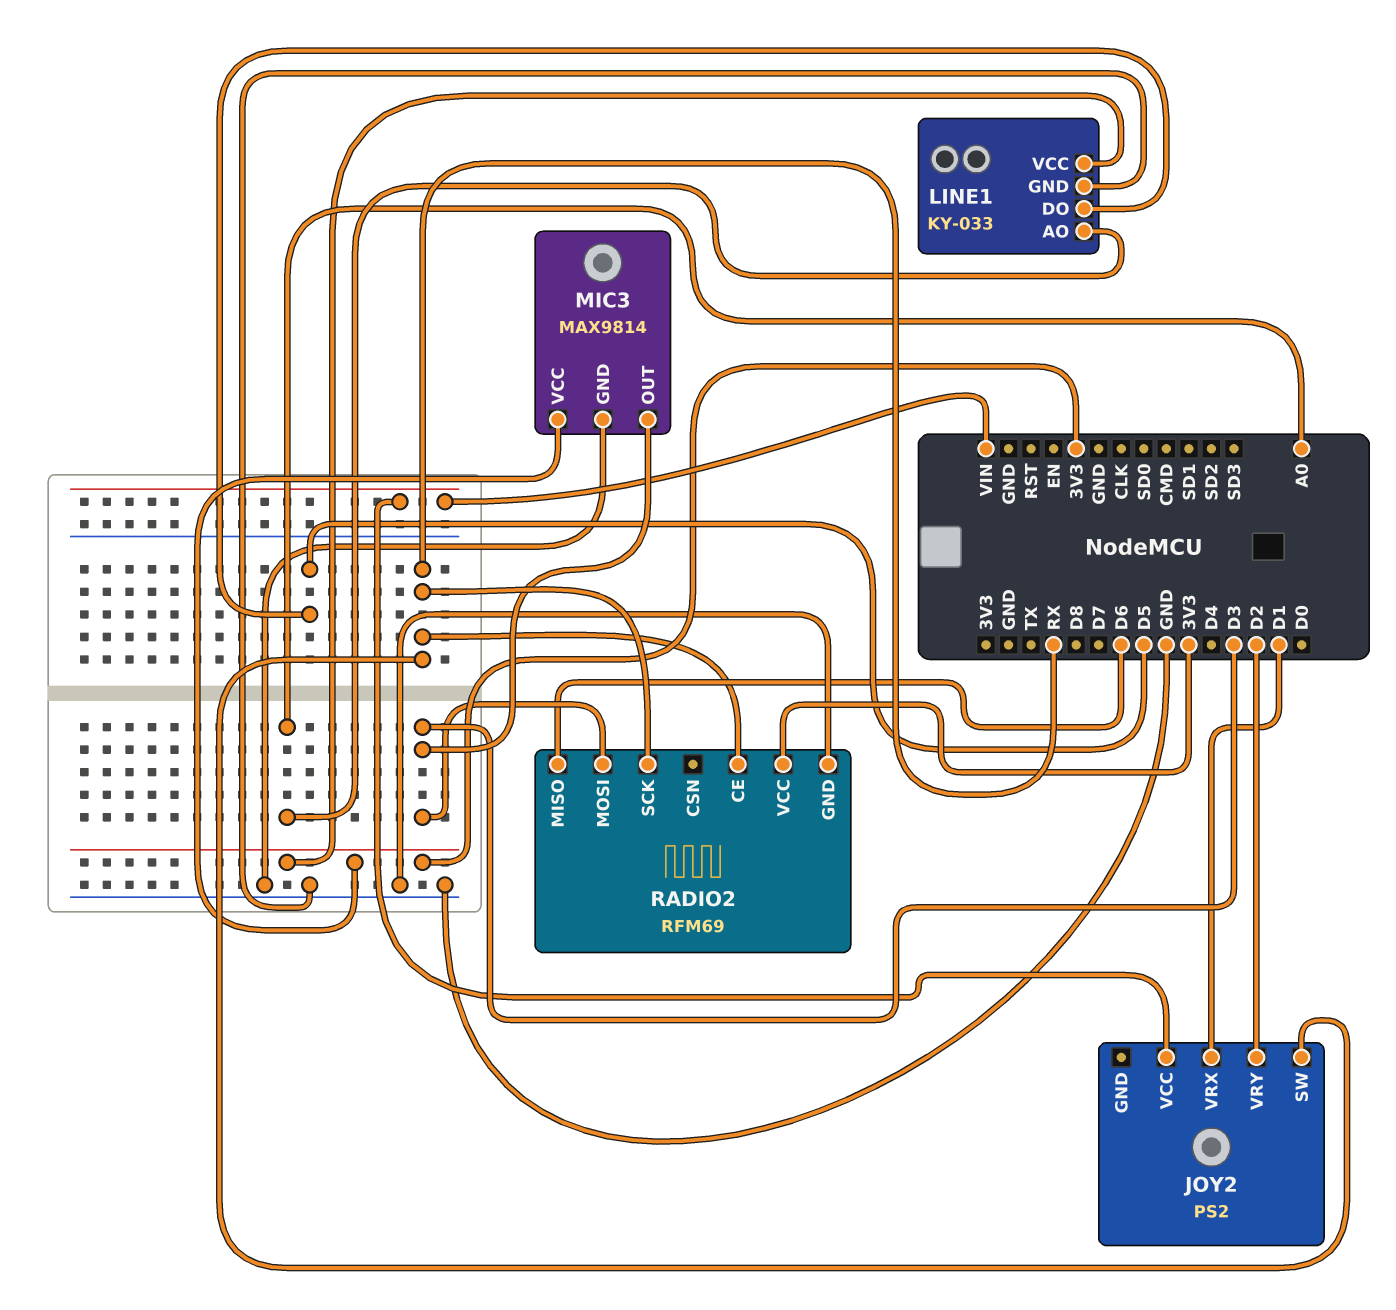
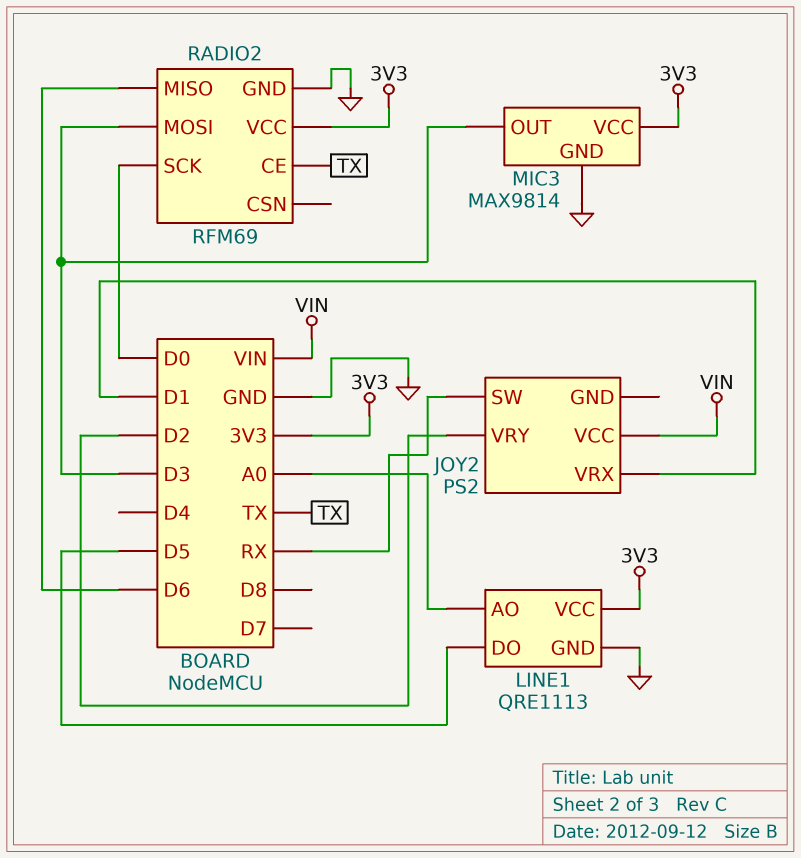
LINE1: KY-033 -> QRE1113
RADIO2 pin CE: RX -> TX
RADIO2 pin SCK: RX -> D0

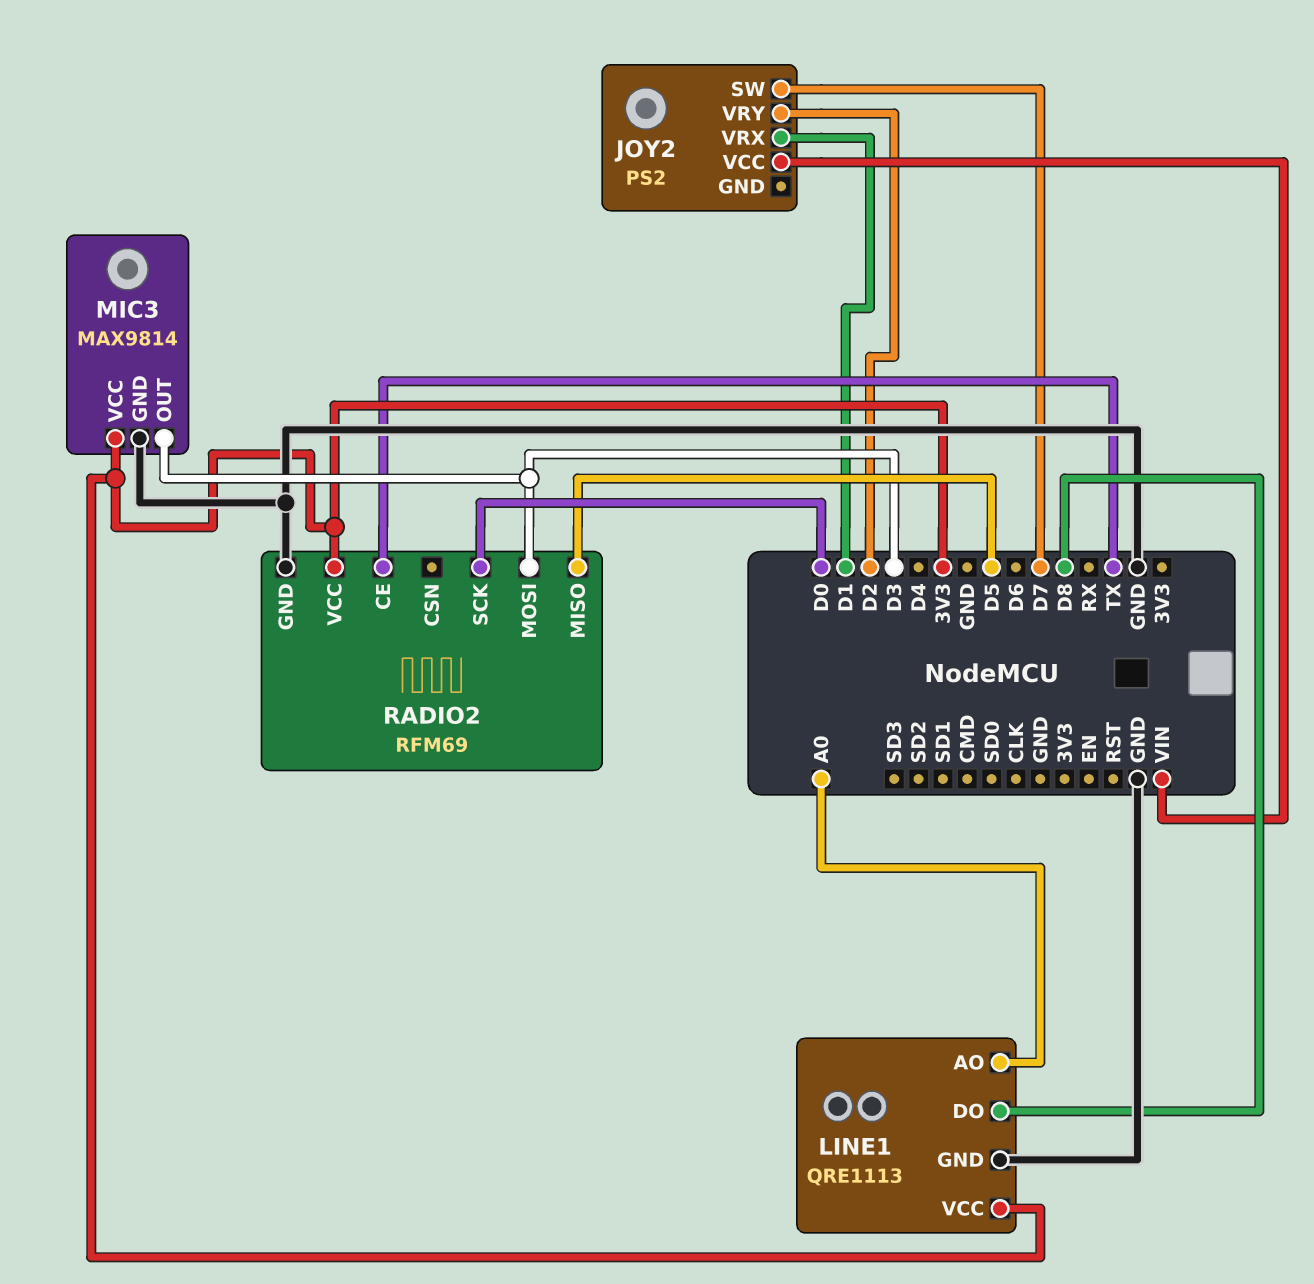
JOY2 pin SW: RX -> D7
LINE1 pin DO: D5 -> D8
RADIO2 pin MISO: D6 -> D5

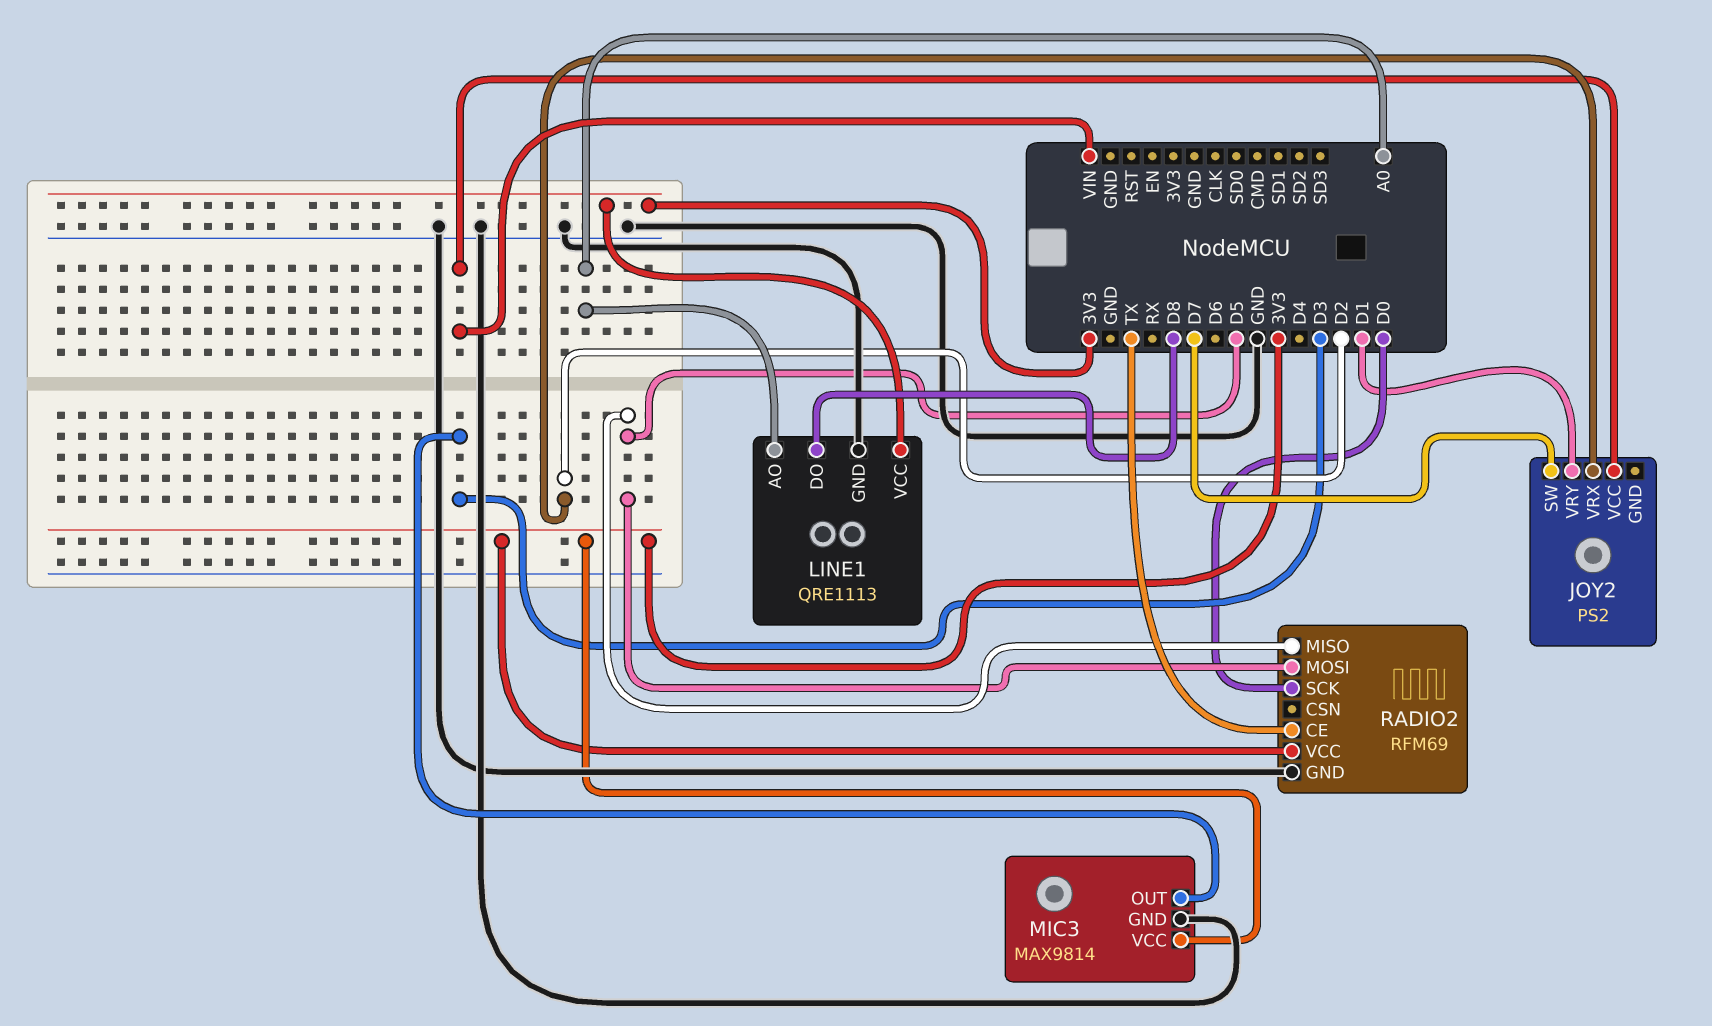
JOY2 pin VRX: D1 -> D2
JOY2 pin VRY: D2 -> D1
RADIO2 pin MOSI: D3 -> D5

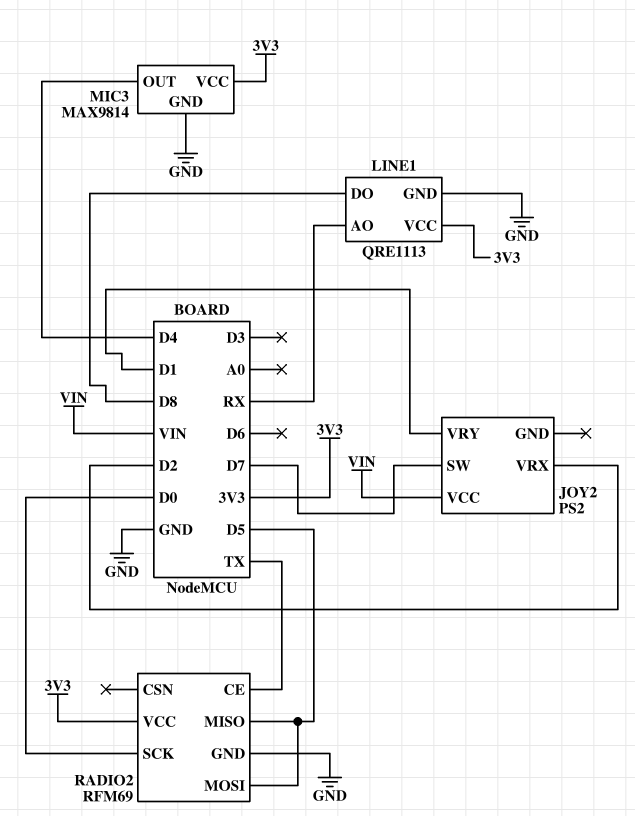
LINE1 pin AO: A0 -> RX
MIC3 pin OUT: D3 -> D4

